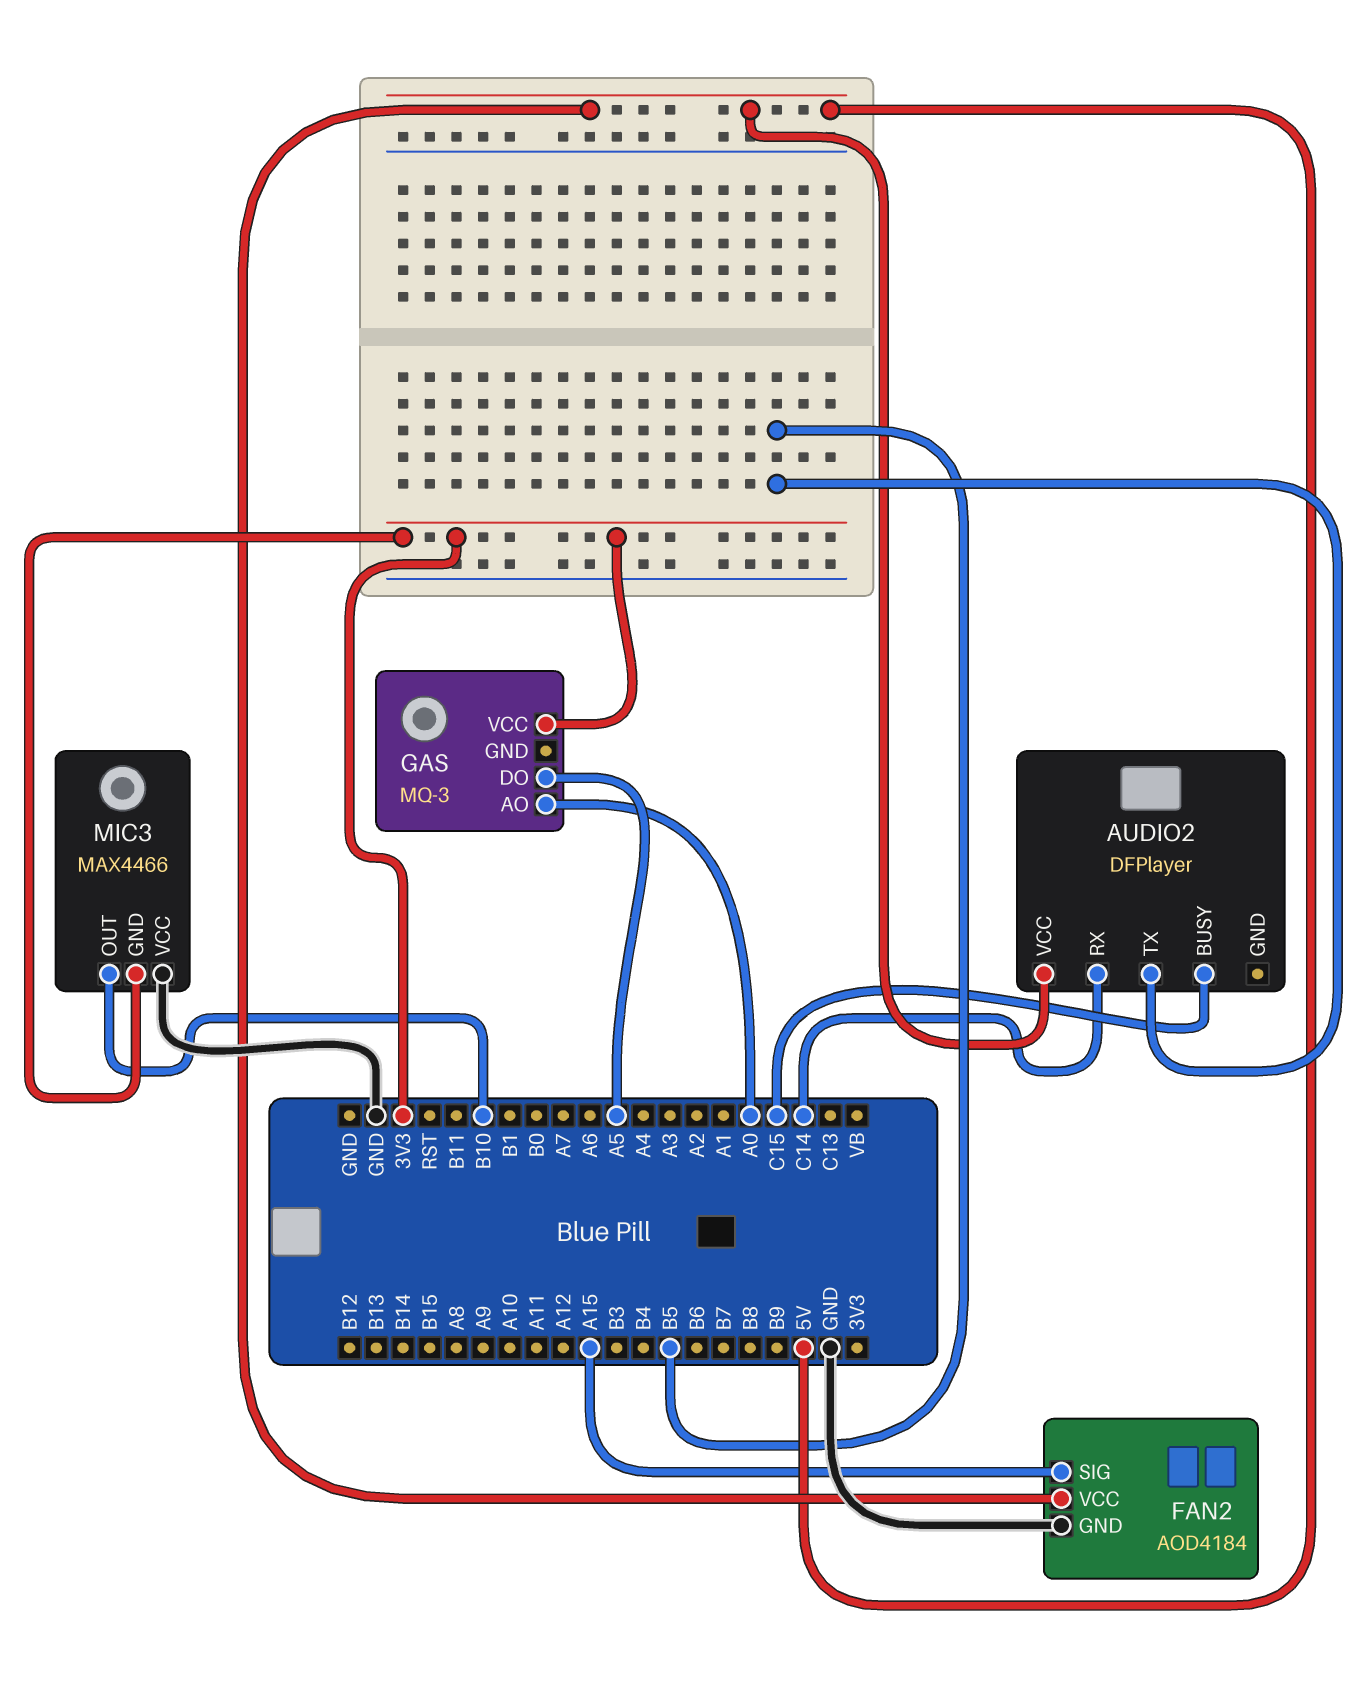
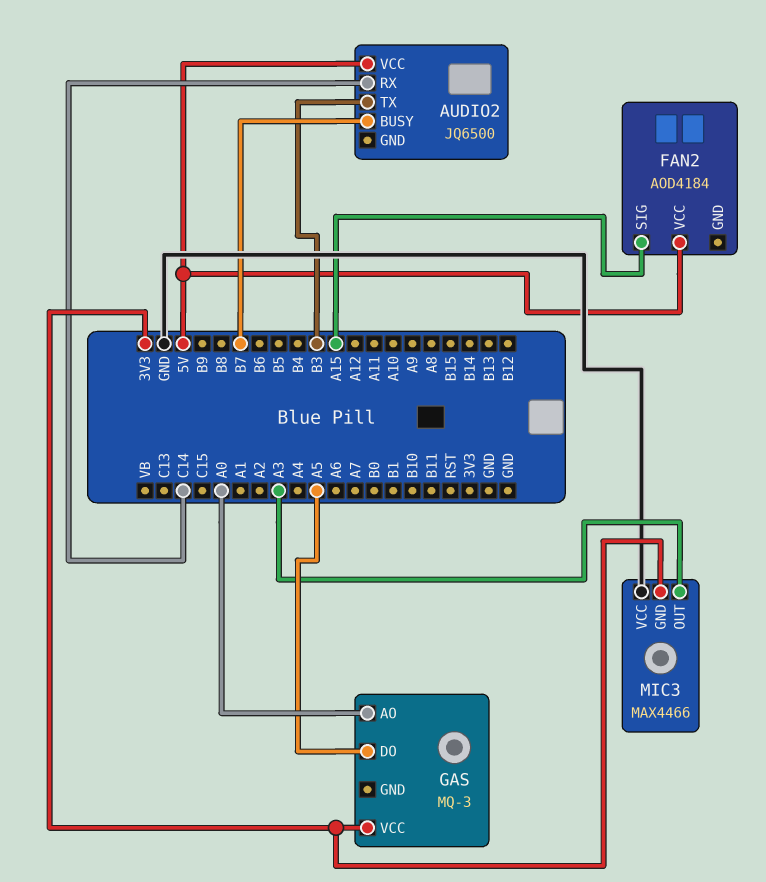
AUDIO2: DFPlayer -> JQ6500
AUDIO2 pin BUSY: C15 -> B7
AUDIO2 pin TX: B5 -> B3
FAN2 pin GND: GND -> none
MIC3 pin OUT: B10 -> A3

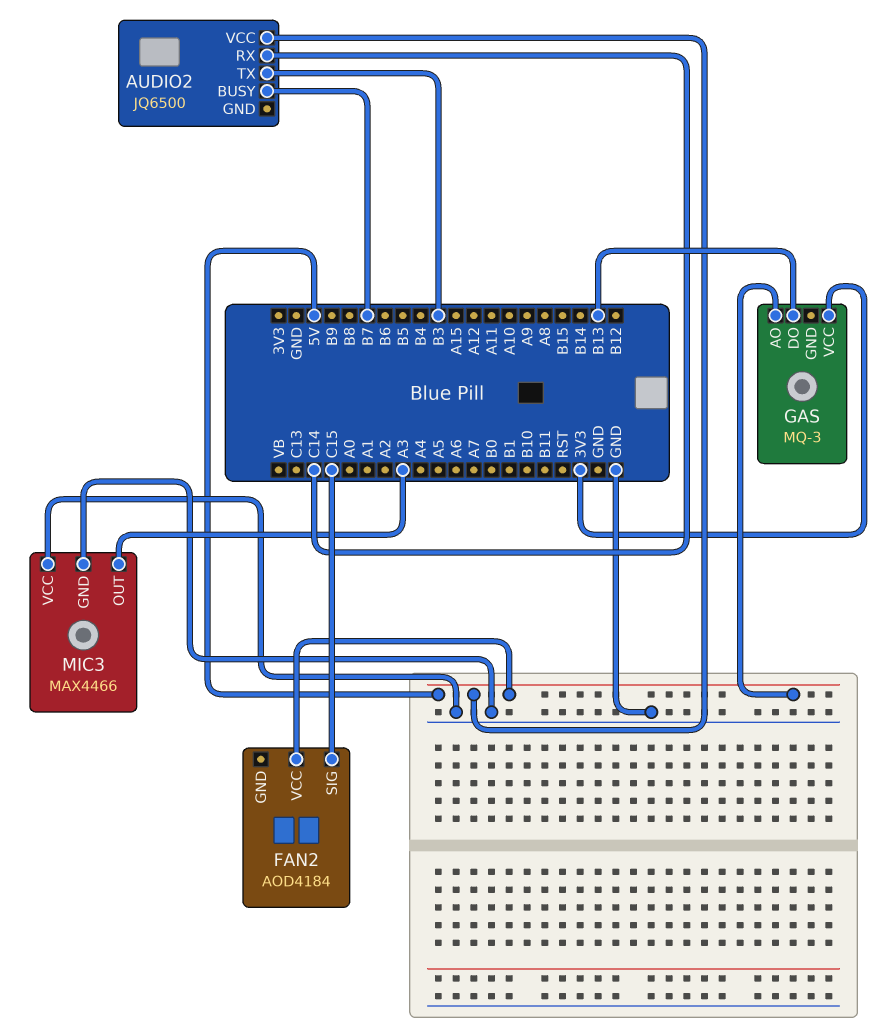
FAN2 pin SIG: A15 -> C15
GAS pin AO: A0 -> 5V
GAS pin DO: A5 -> B13
MIC3 pin GND: 3V3 -> GND

